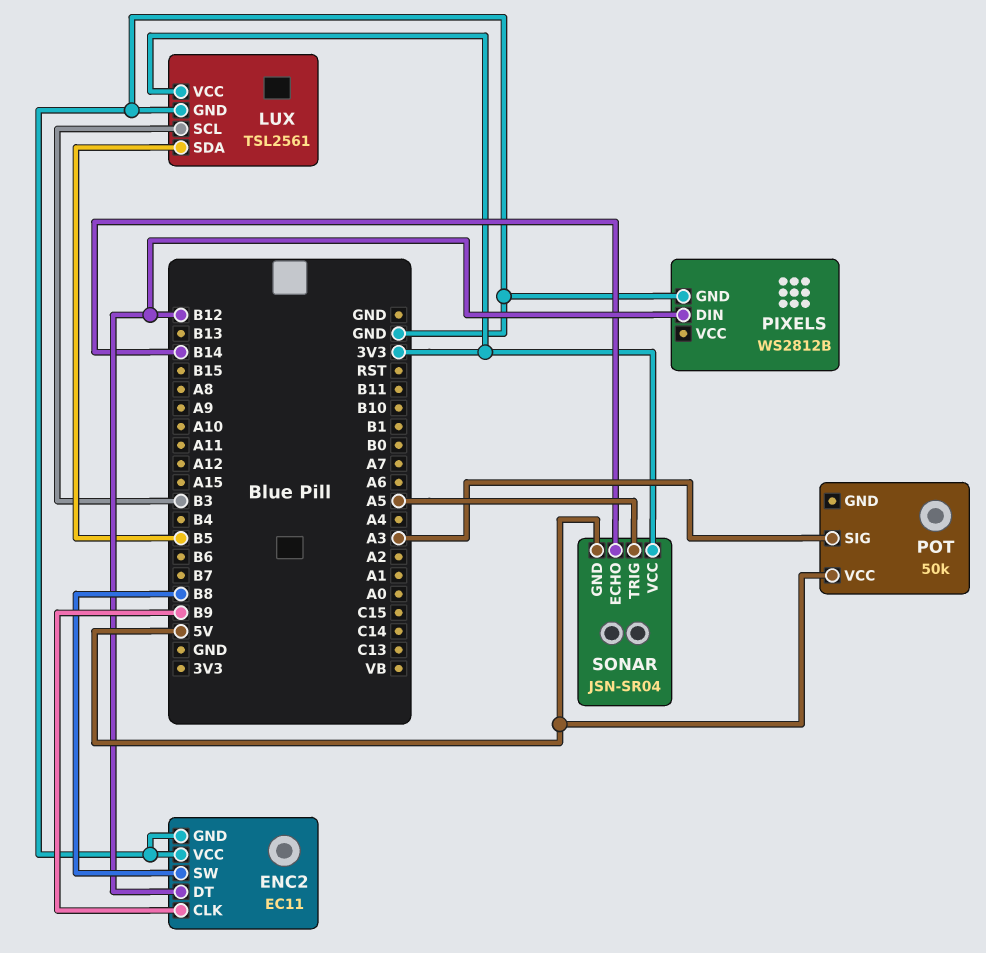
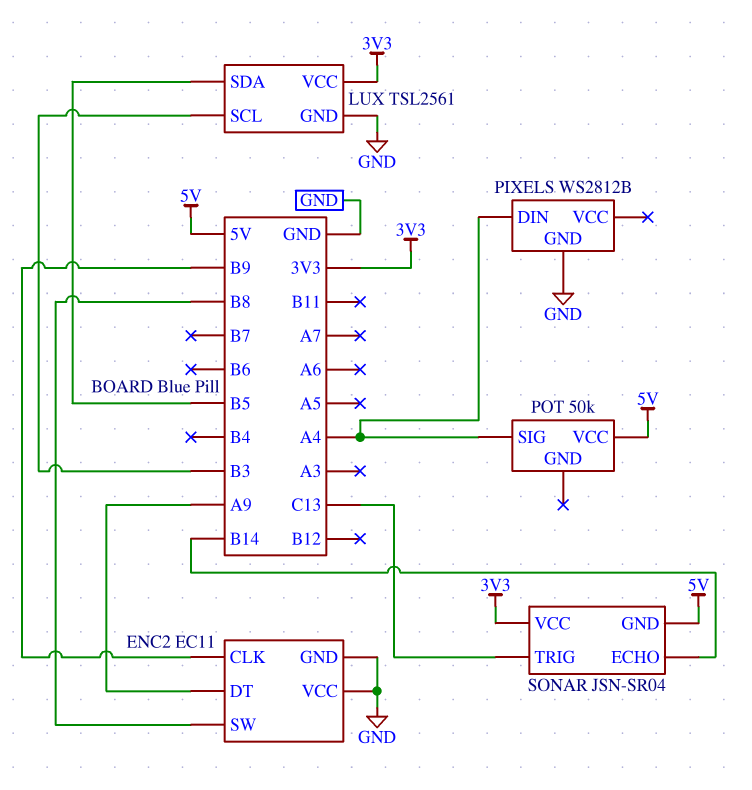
ENC2 pin DT: B12 -> A9
PIXELS pin DIN: B12 -> A4
POT pin SIG: A3 -> A4
SONAR pin TRIG: A5 -> C13

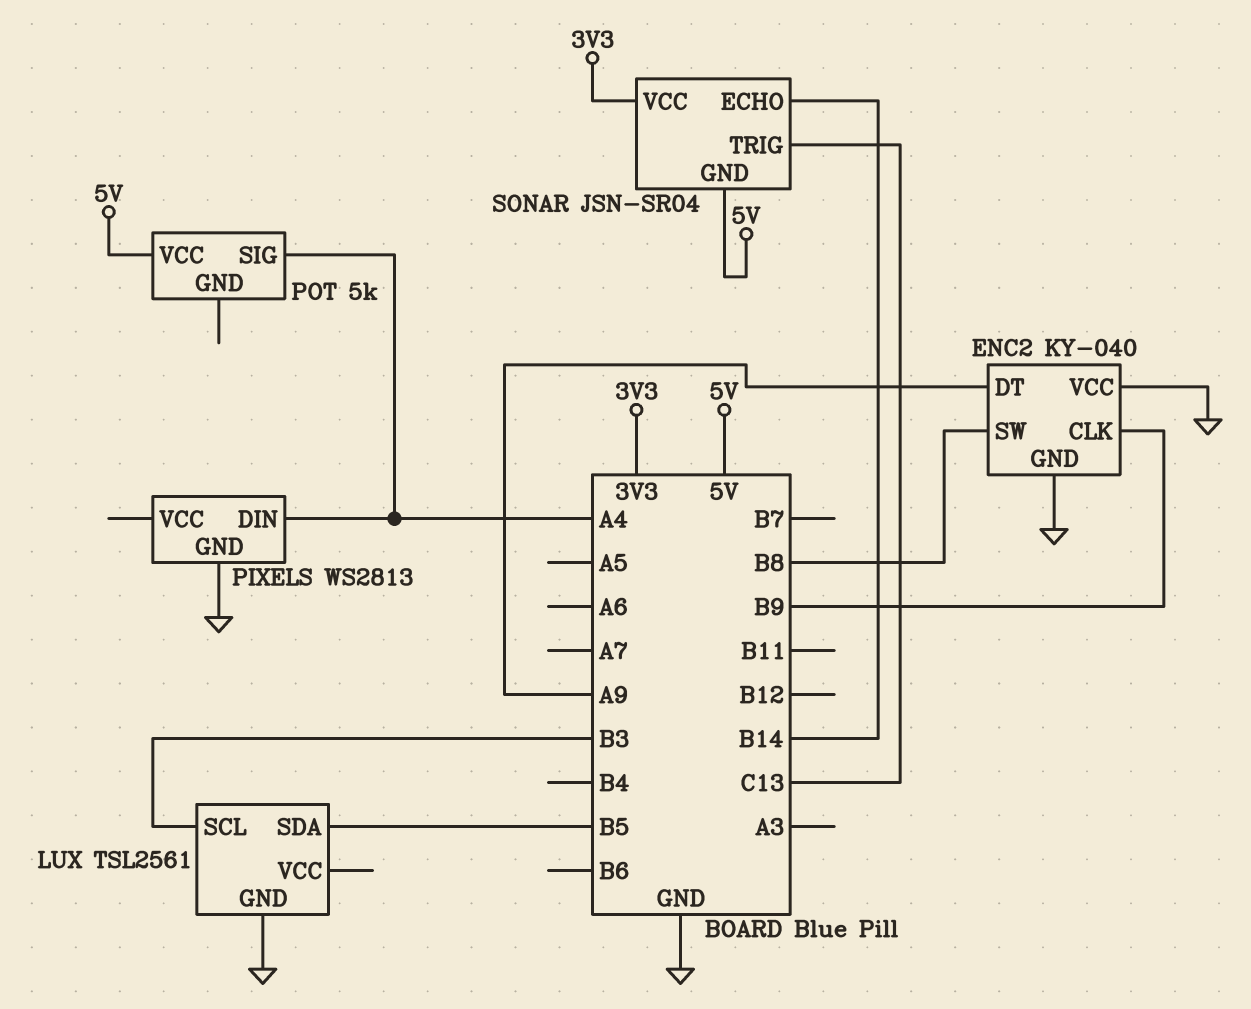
ENC2: EC11 -> KY-040
LUX pin VCC: 3V3 -> none
PIXELS: WS2812B -> WS2813
POT: 50k -> 5k

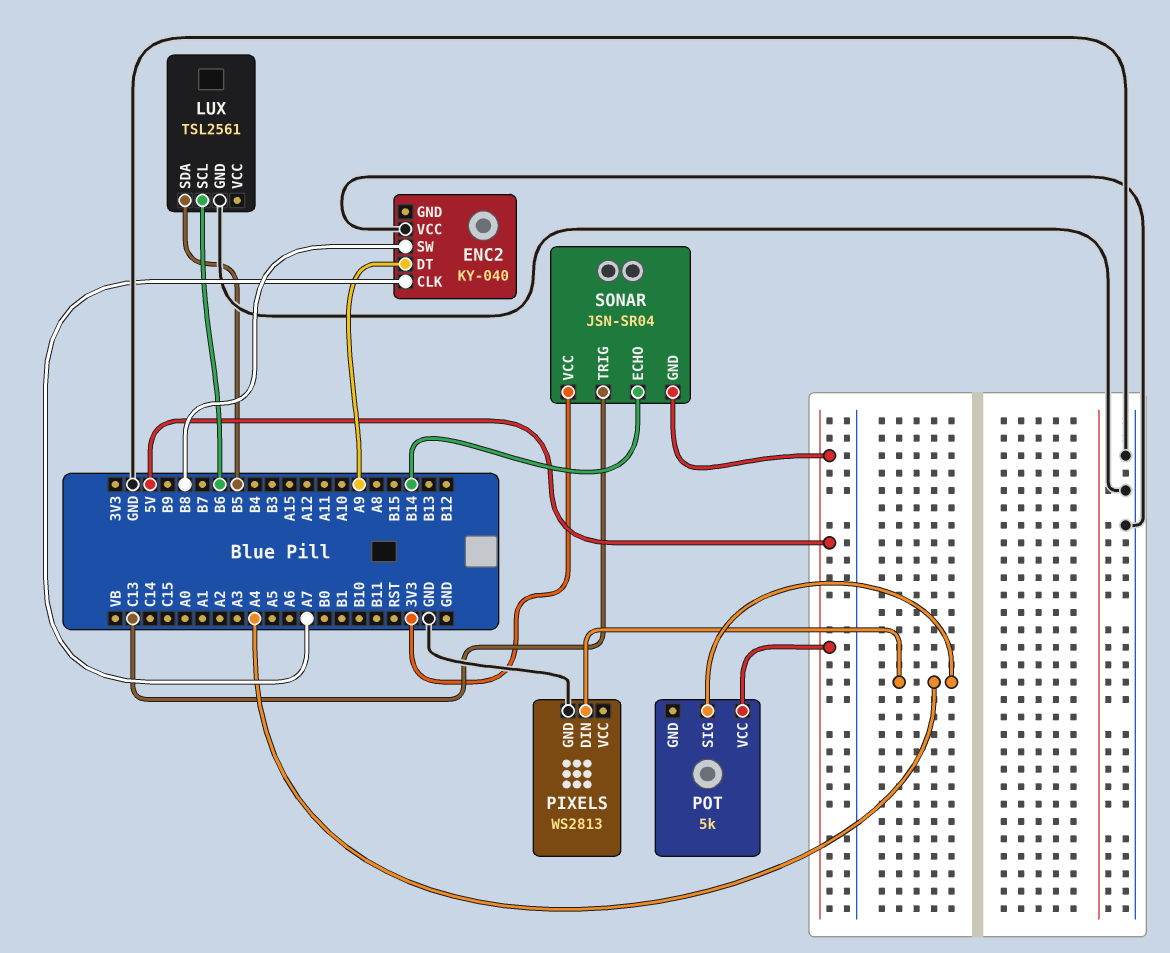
ENC2 pin CLK: B9 -> A7
ENC2 pin GND: GND -> none
LUX pin SCL: B3 -> B6

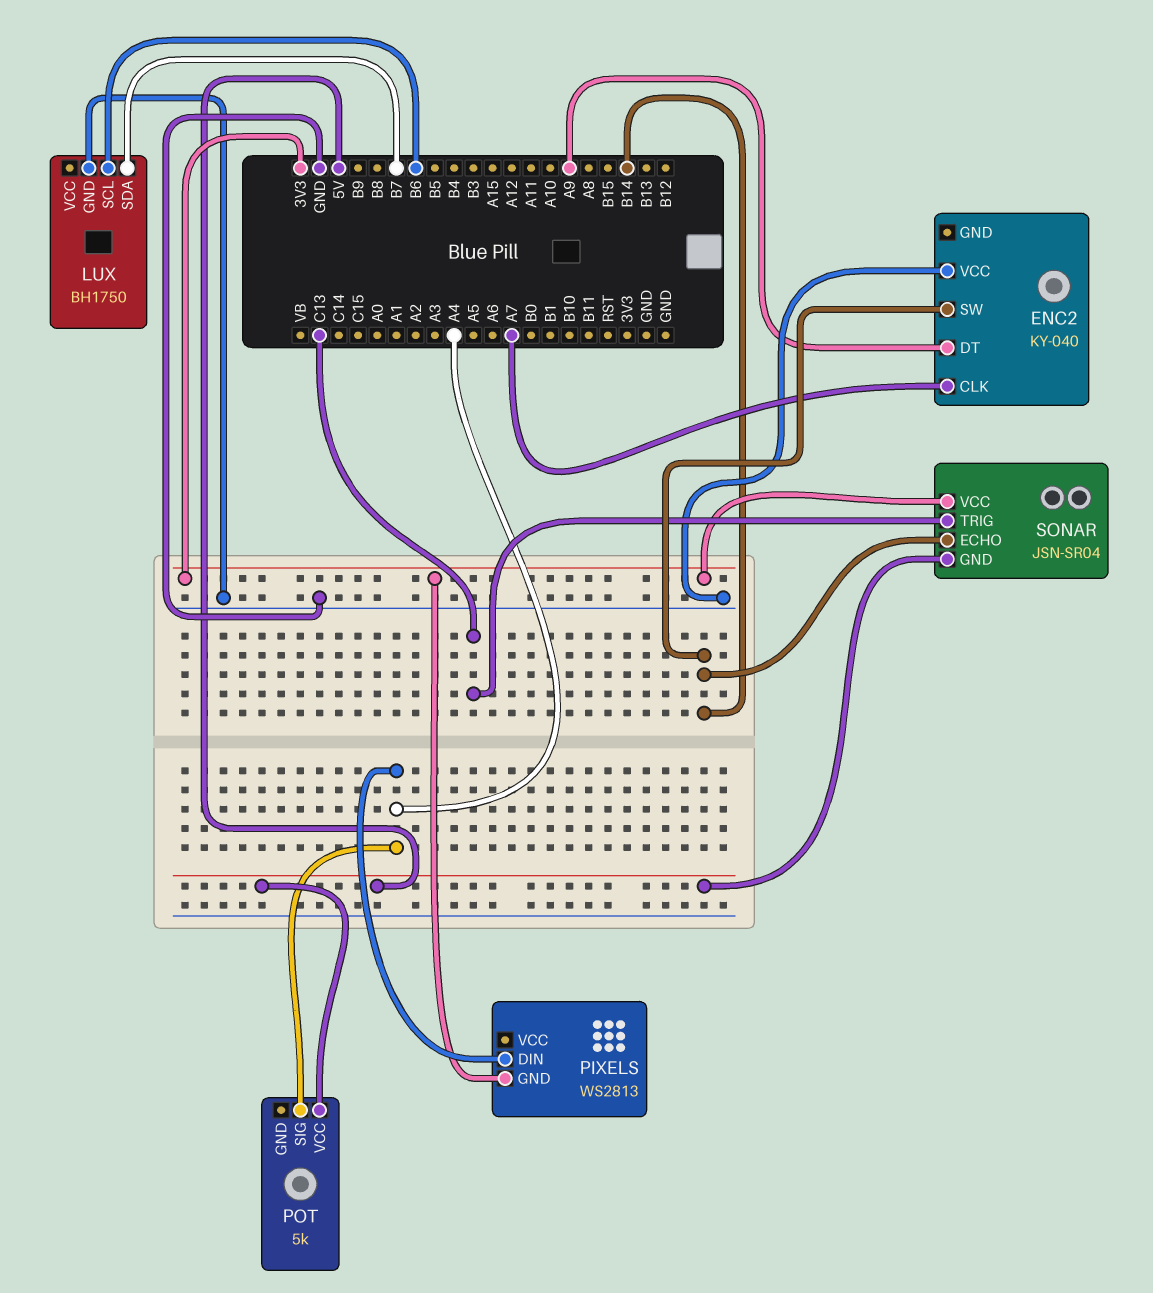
ENC2 pin SW: B8 -> B14
LUX: TSL2561 -> BH1750
LUX pin SDA: B5 -> B7
PIXELS pin GND: GND -> 3V3

